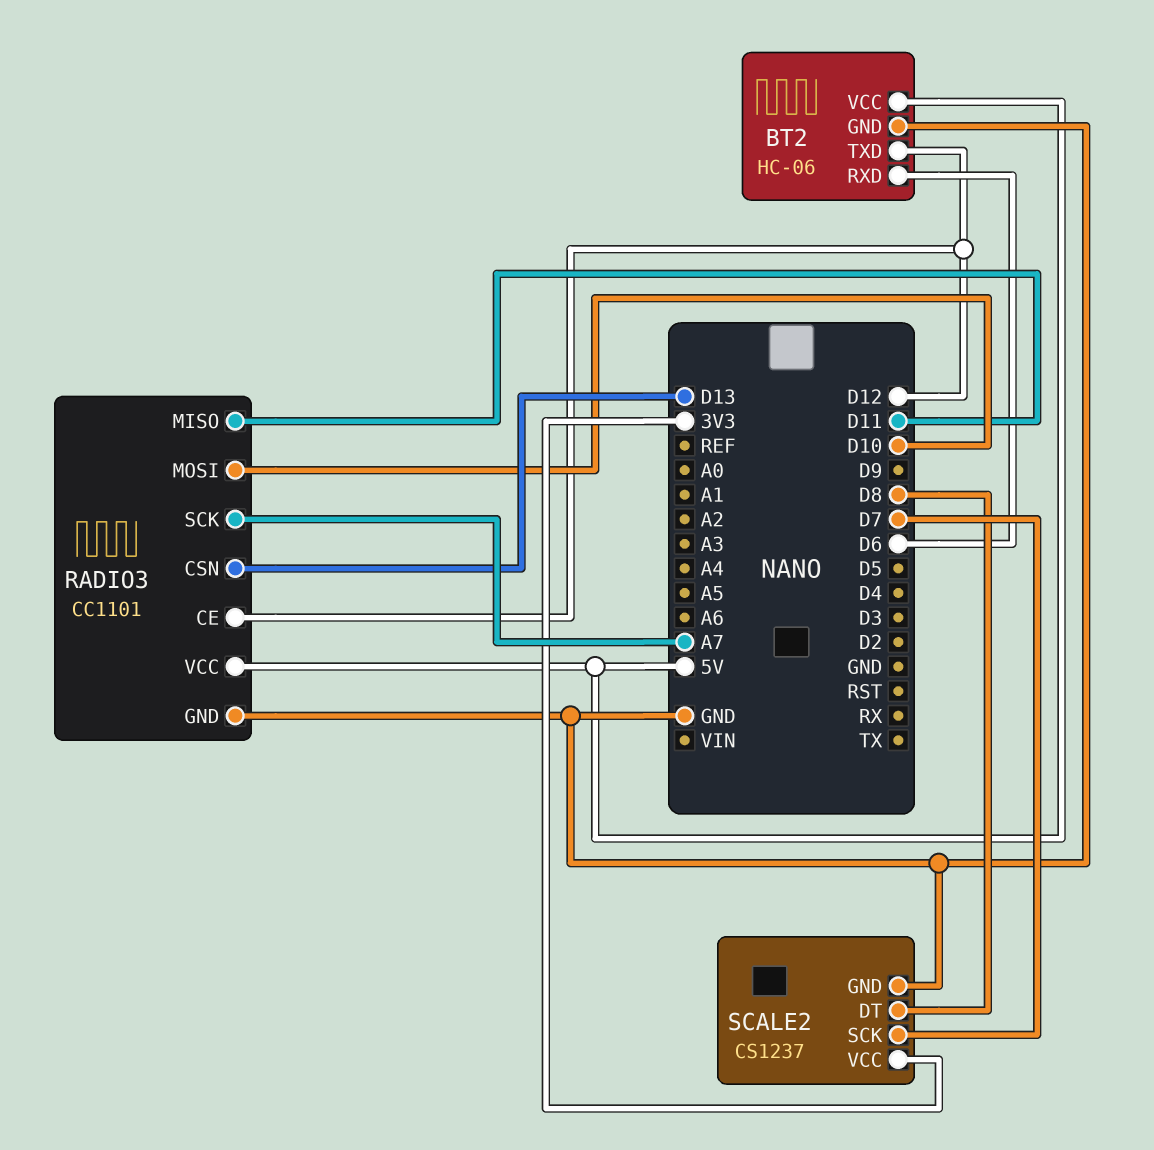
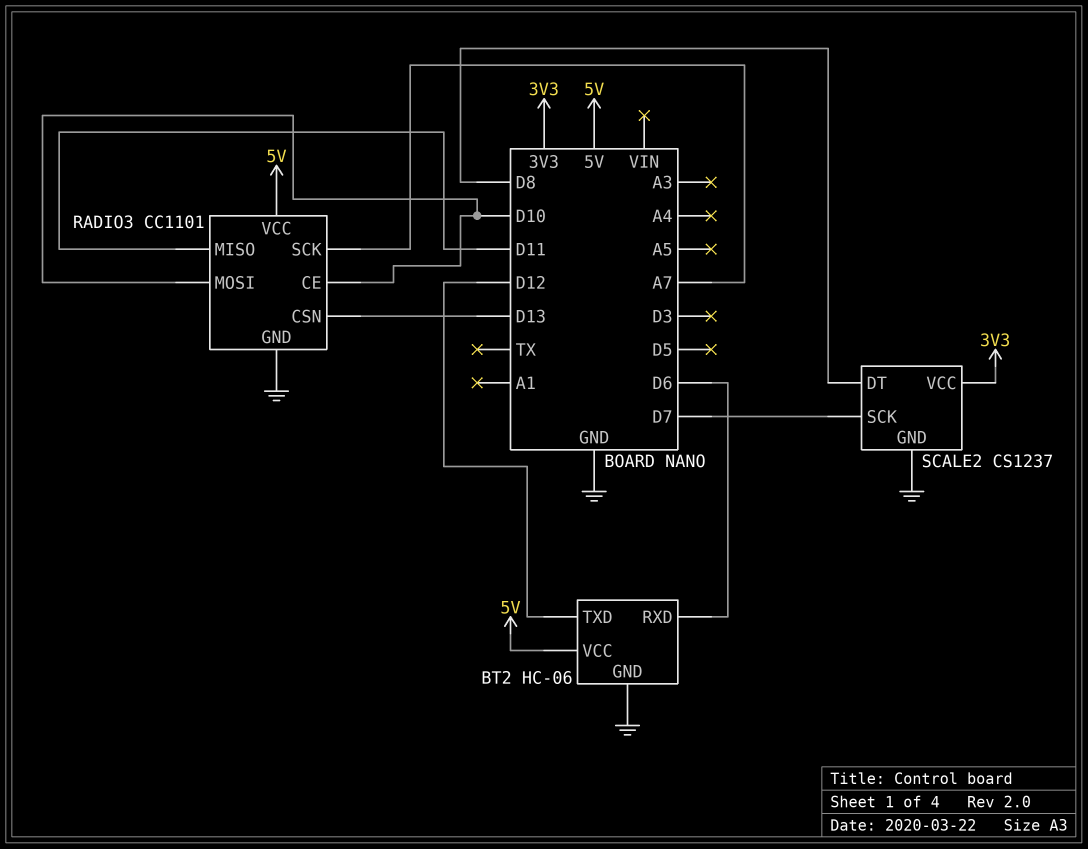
RADIO3 pin CE: D12 -> D10

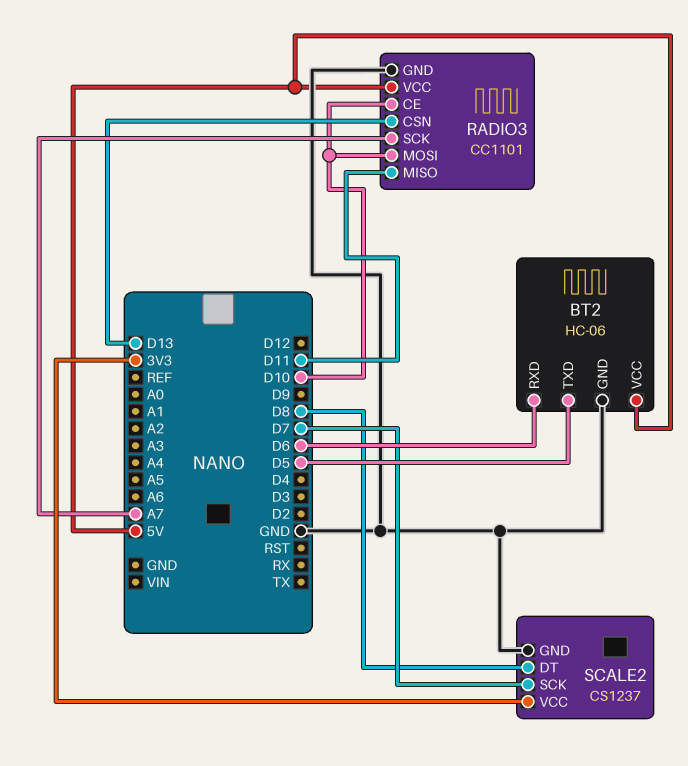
BT2 pin TXD: D12 -> D5

